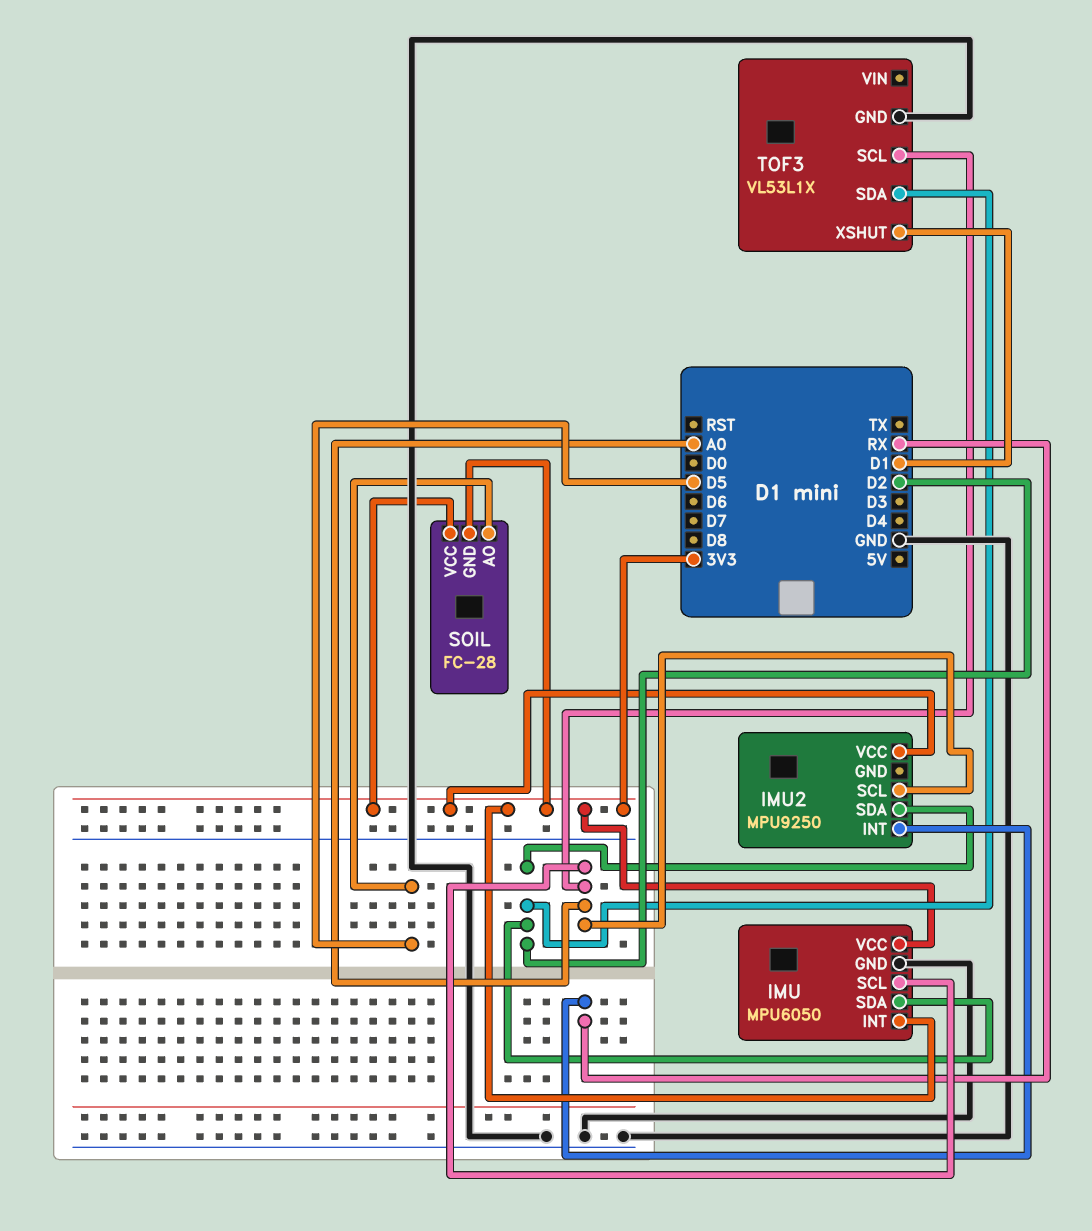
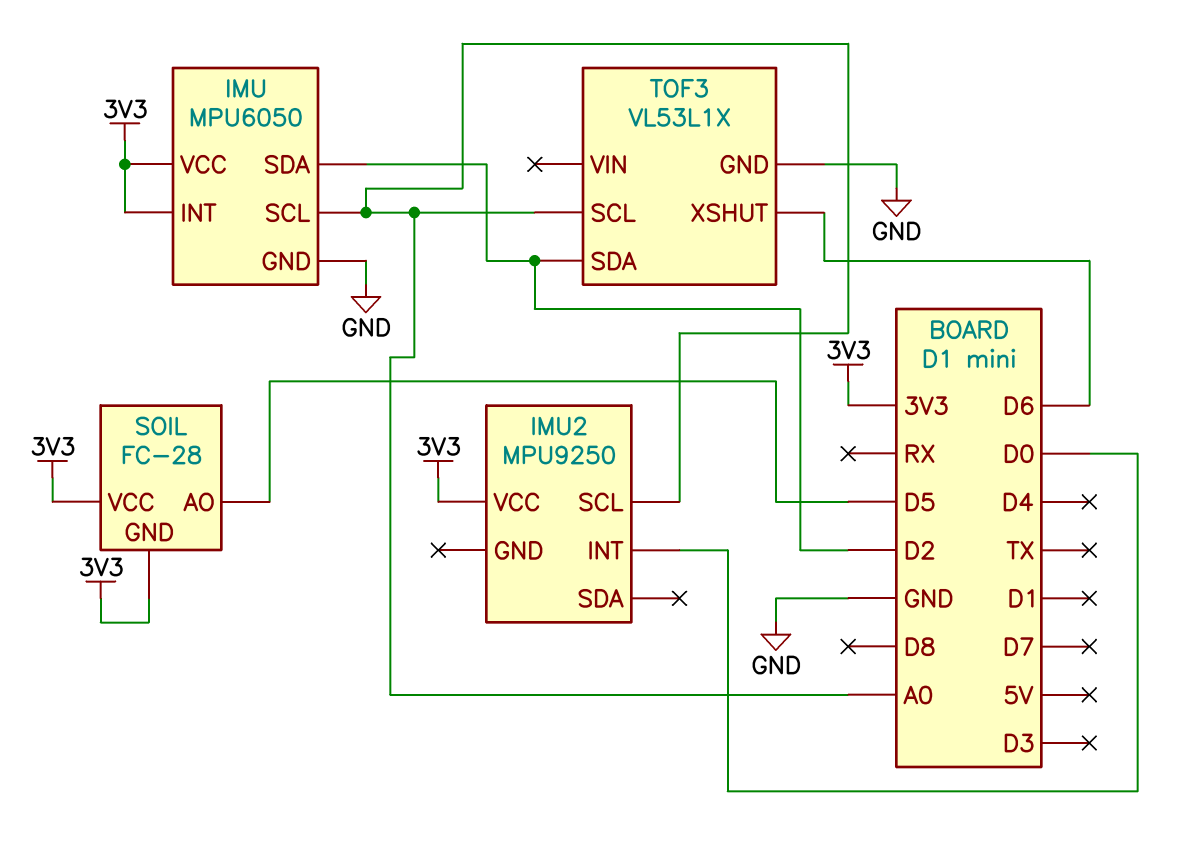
IMU2 pin INT: RX -> D0
IMU2 pin SDA: D2 -> none
TOF3 pin XSHUT: D1 -> D6

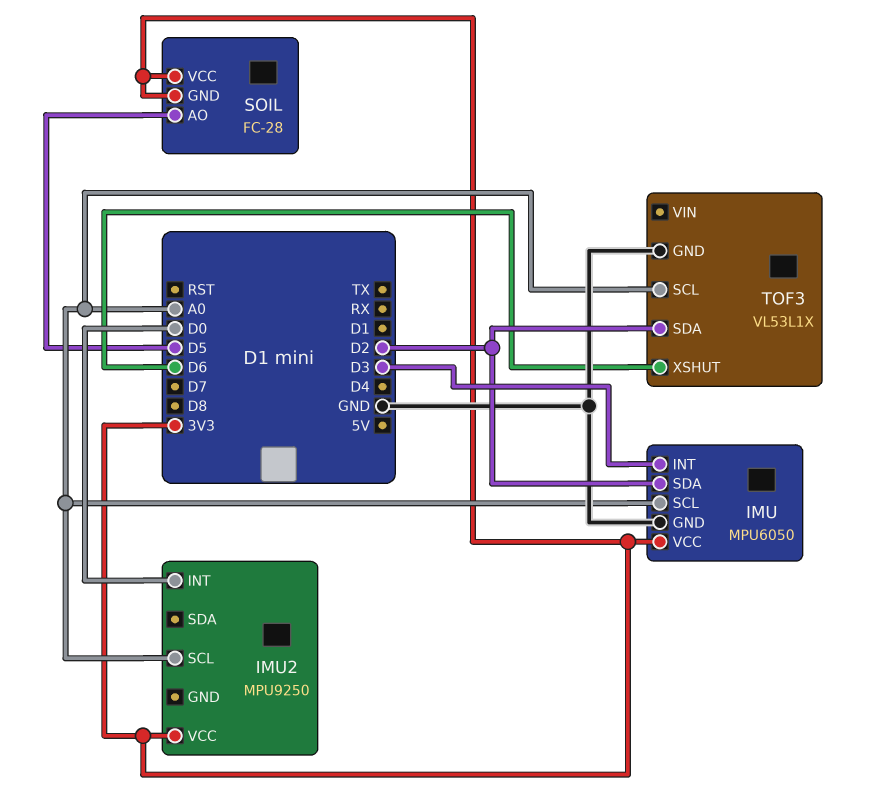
IMU pin INT: 3V3 -> D3

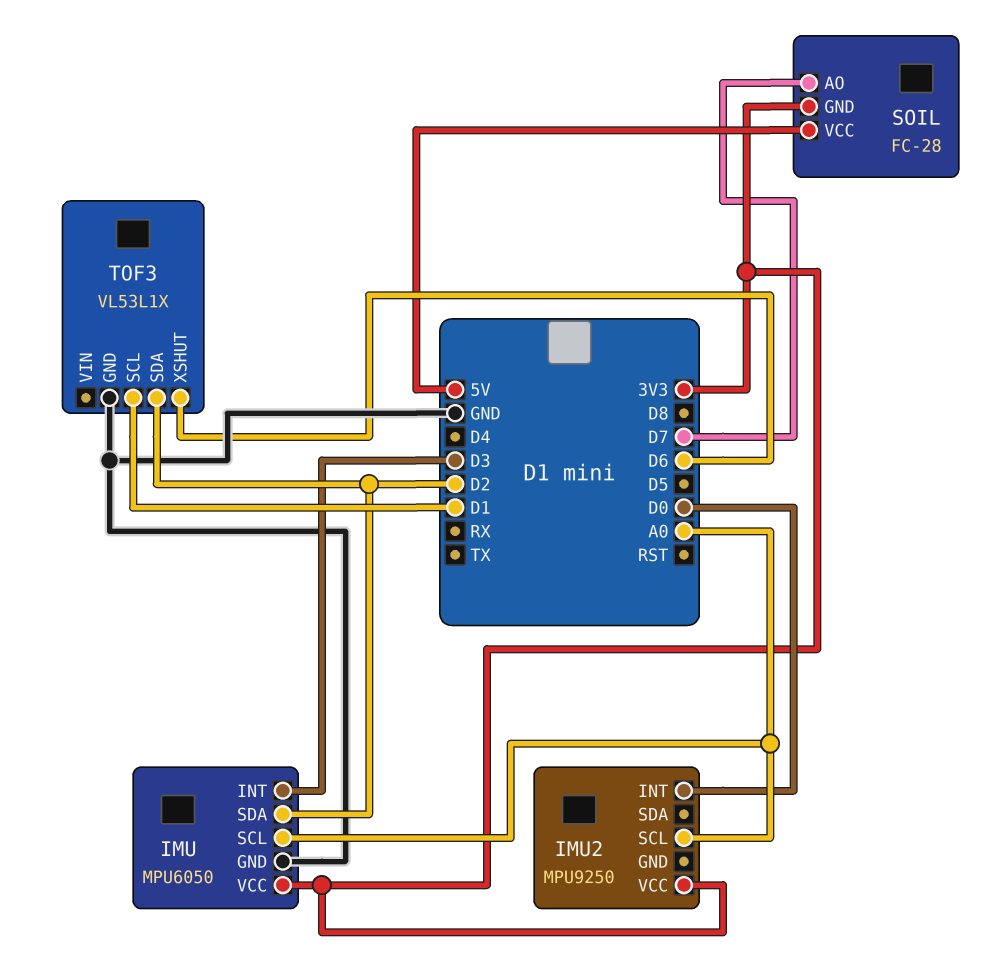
SOIL pin AO: D5 -> D7
SOIL pin VCC: 3V3 -> 5V
TOF3 pin SCL: A0 -> D1

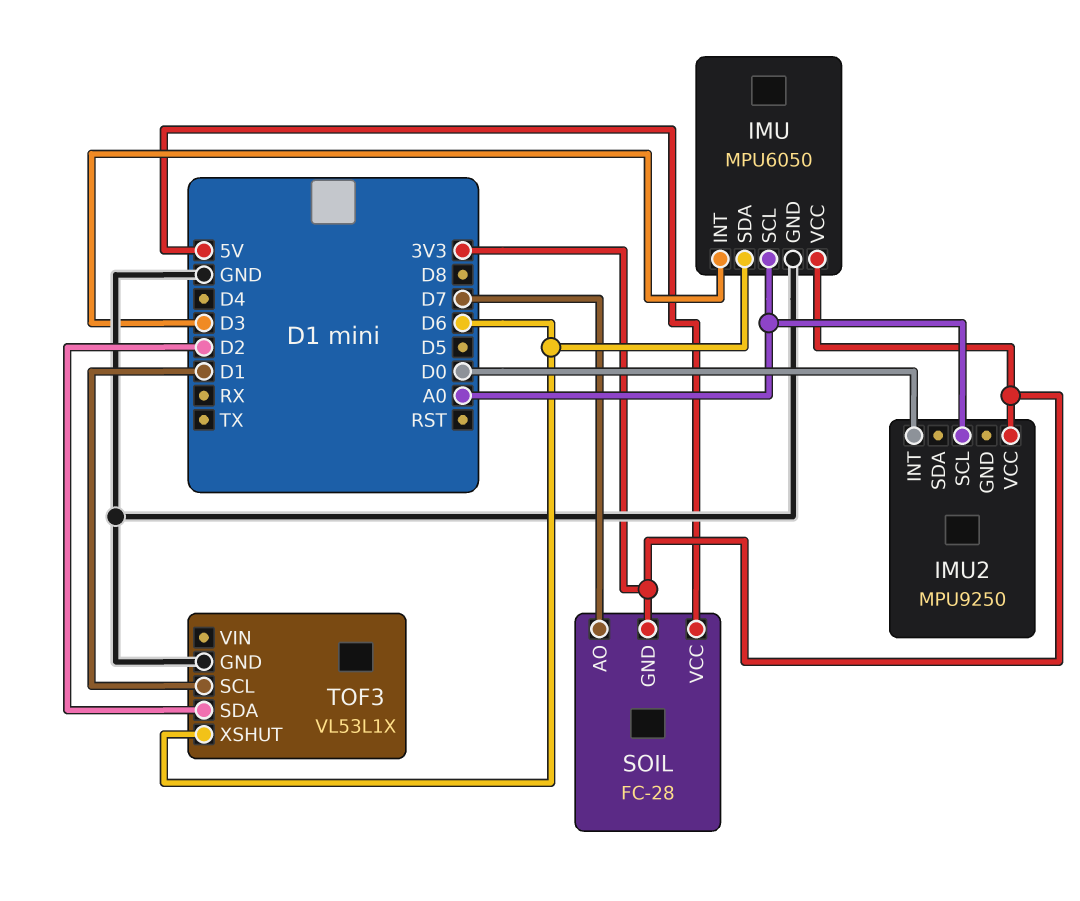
IMU pin SDA: D2 -> D6

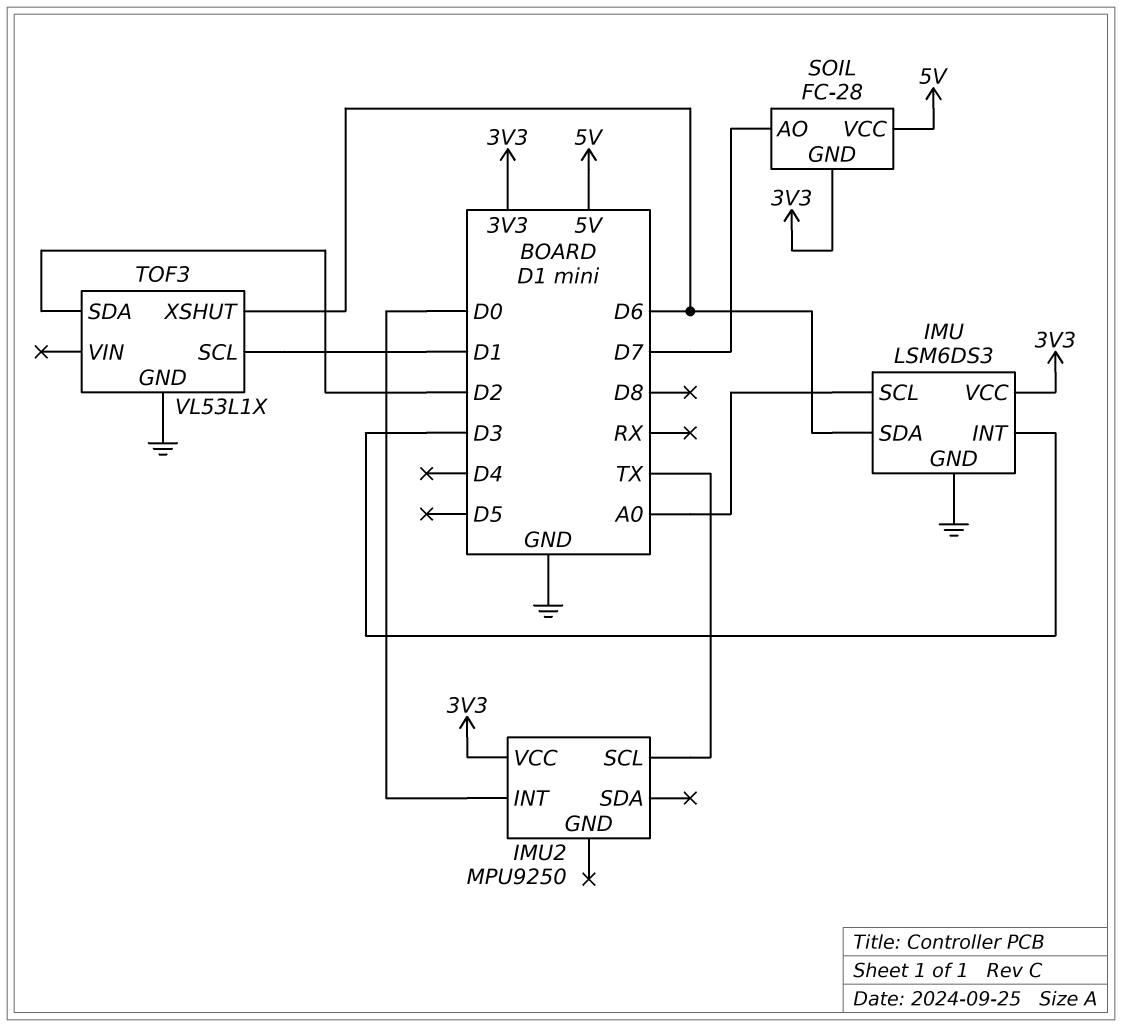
IMU: MPU6050 -> LSM6DS3
IMU2 pin SCL: A0 -> TX

